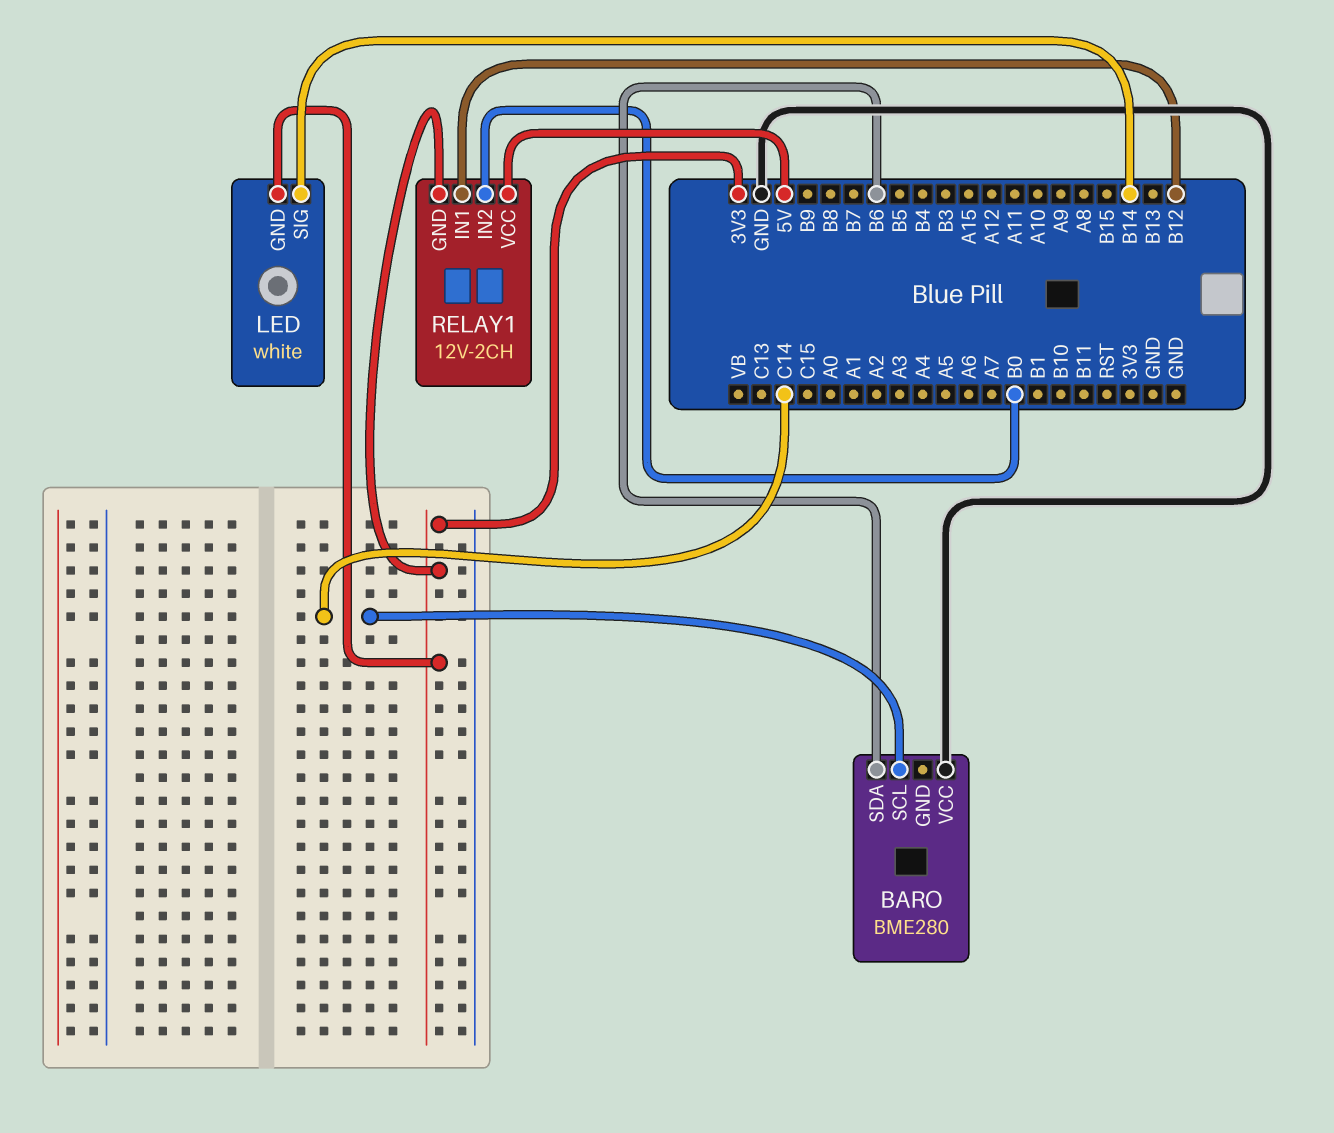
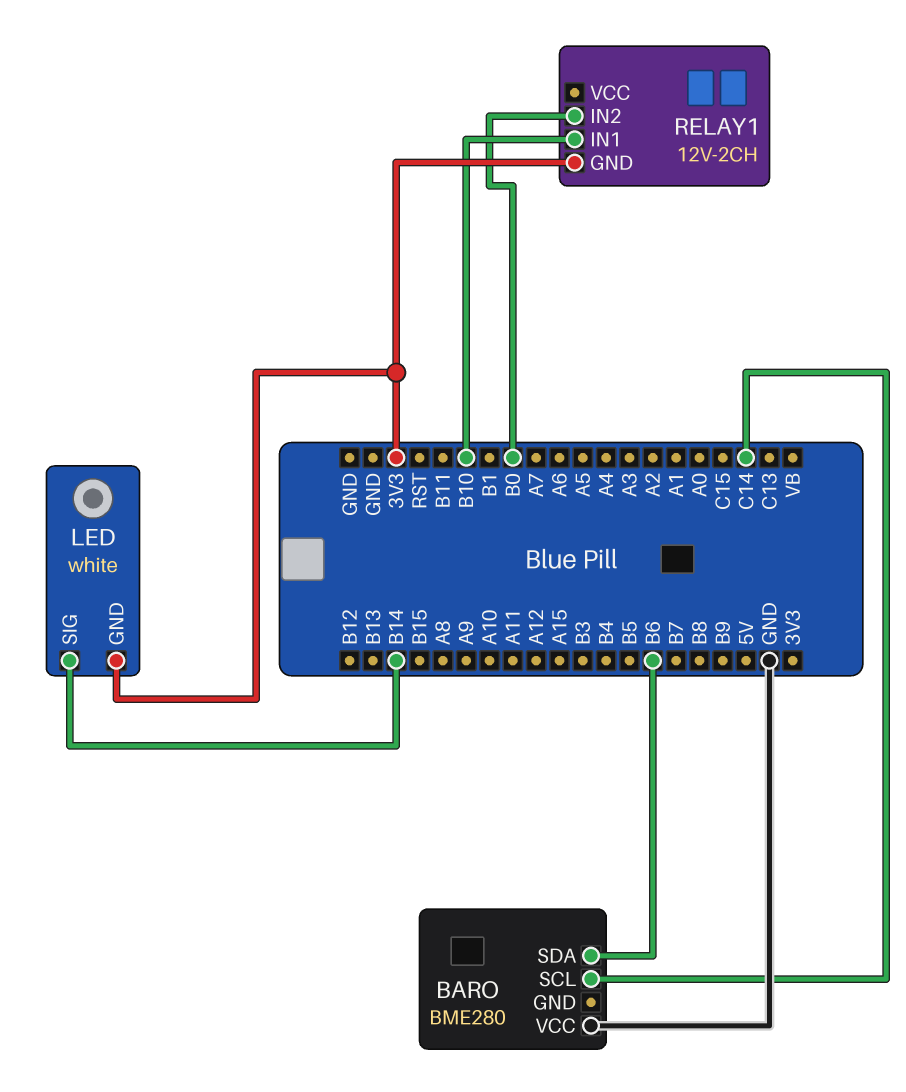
RELAY1 pin IN1: B12 -> B10
RELAY1 pin VCC: 5V -> none

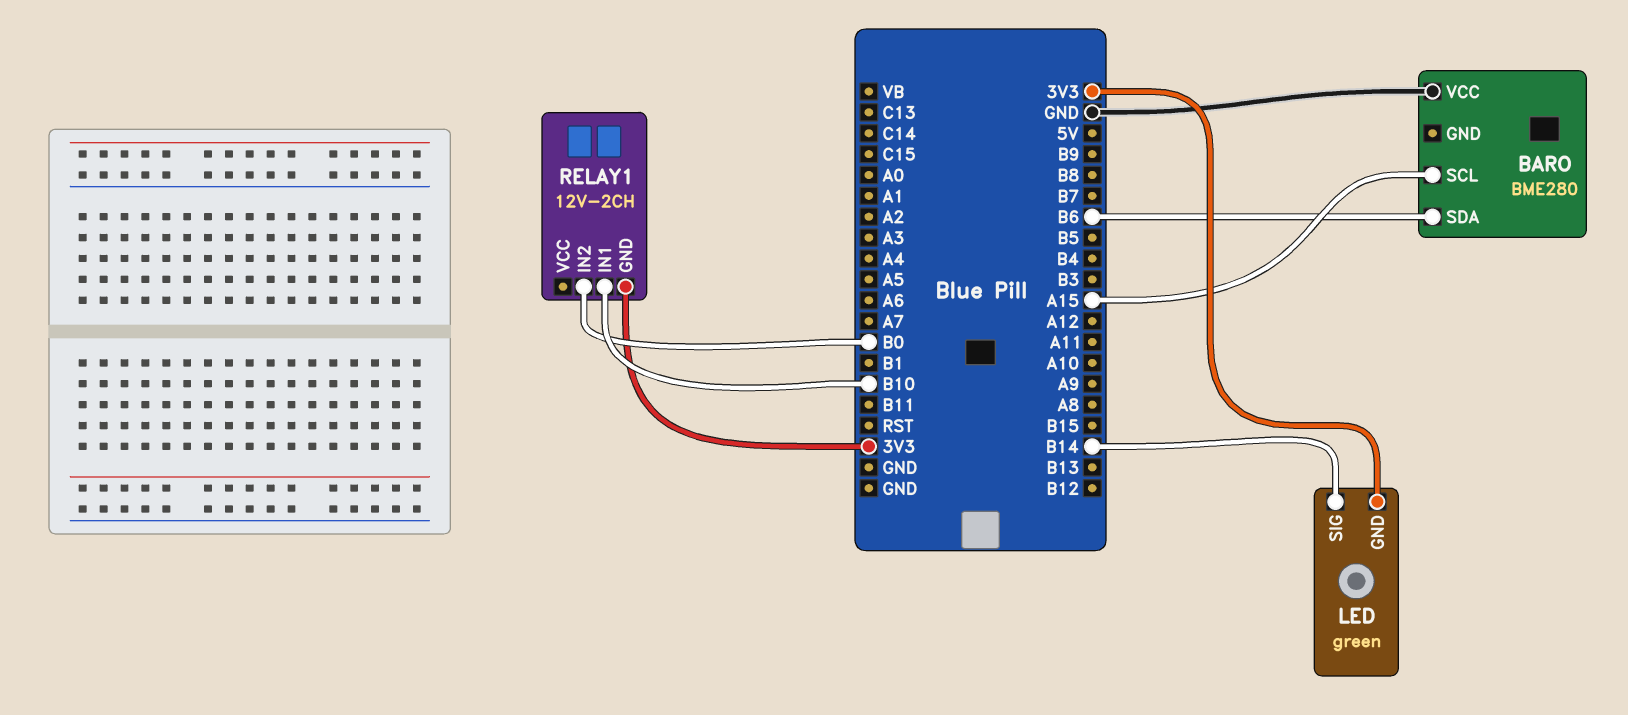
BARO pin SCL: C14 -> A15
LED: white -> green

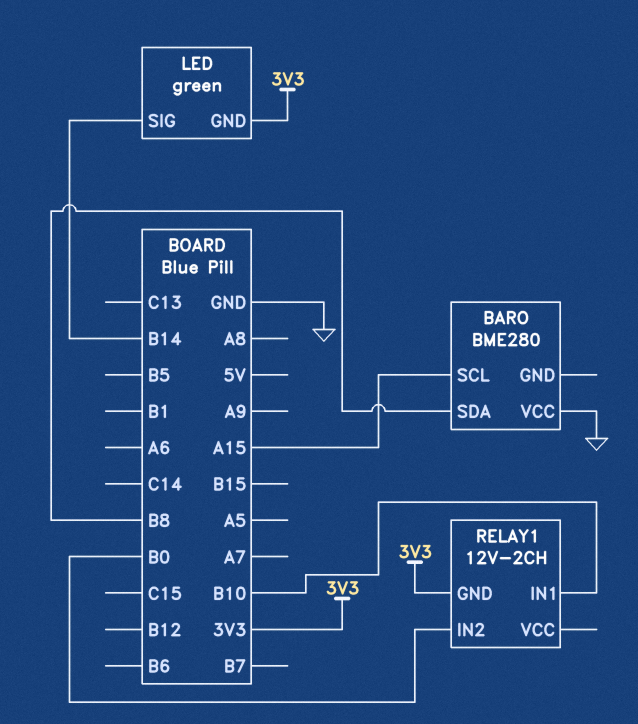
BARO pin SDA: B6 -> B8

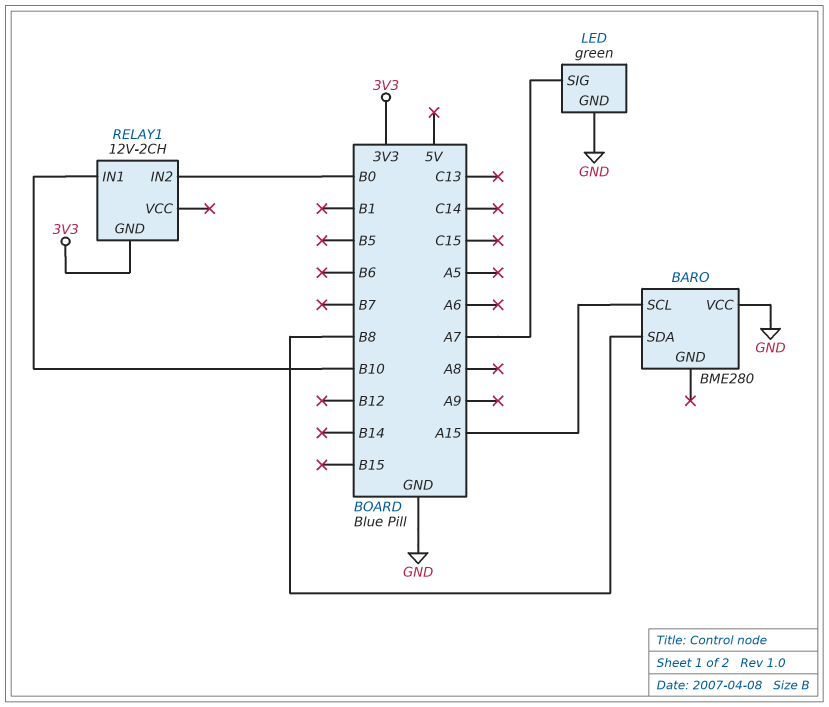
LED pin GND: 3V3 -> GND
LED pin SIG: B14 -> A7

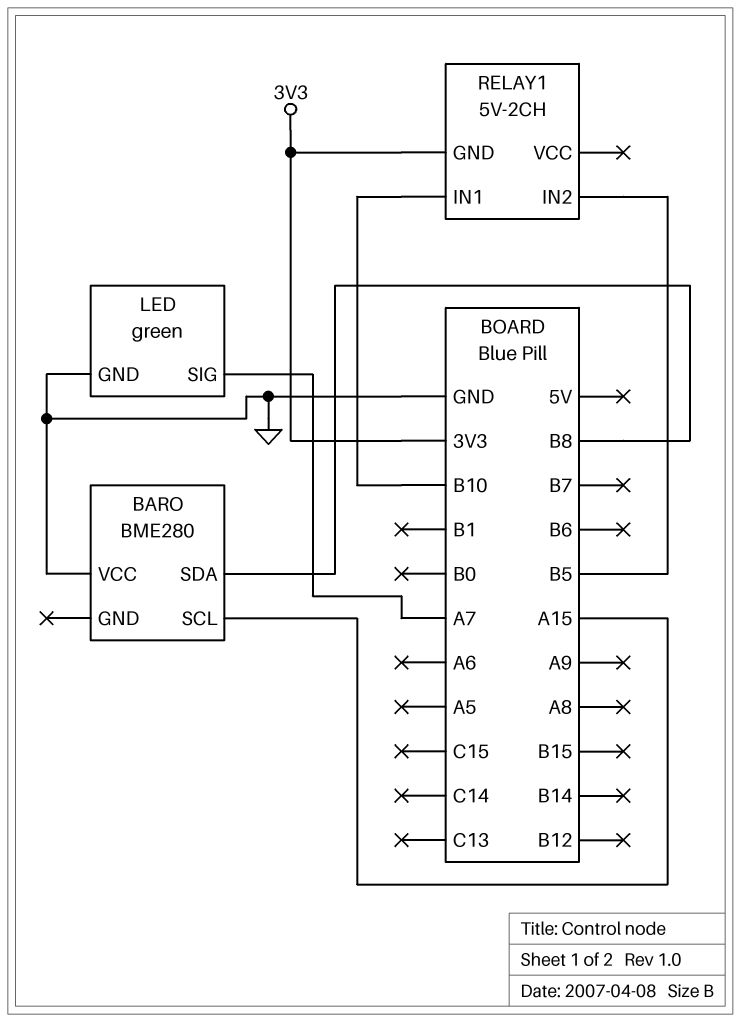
RELAY1: 12V-2CH -> 5V-2CH
RELAY1 pin IN2: B0 -> B5

